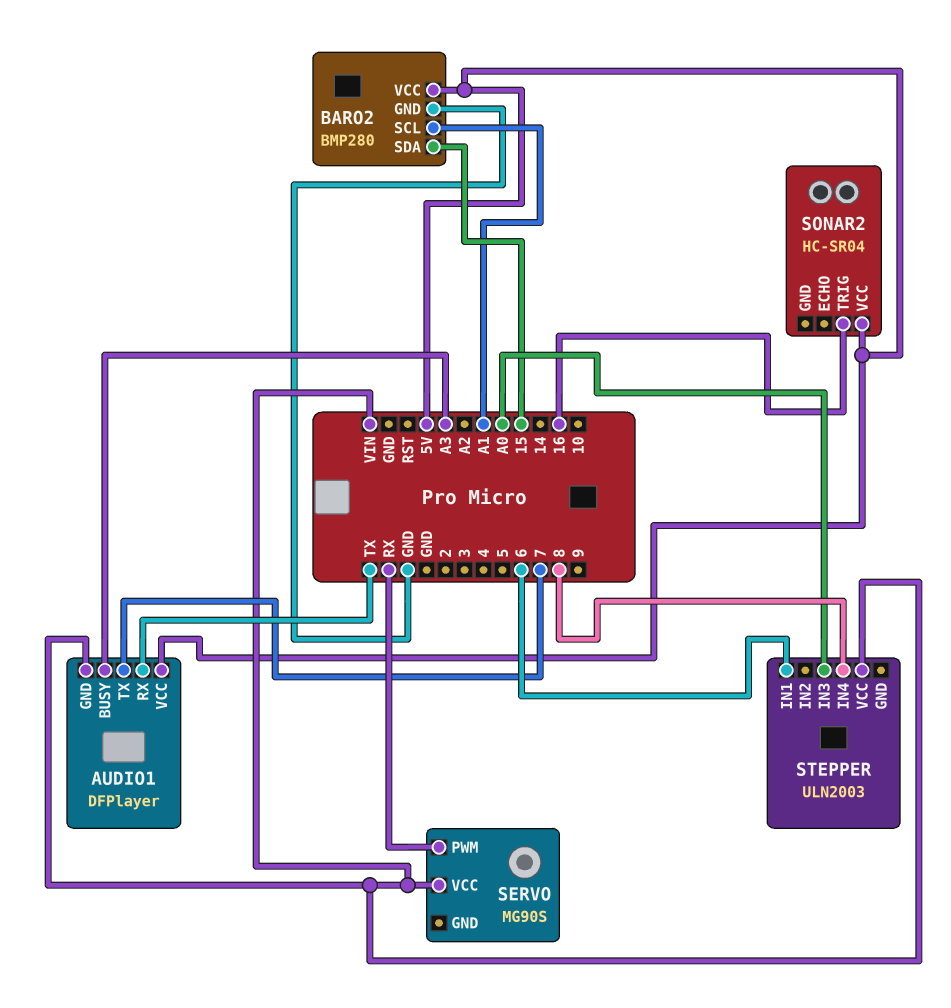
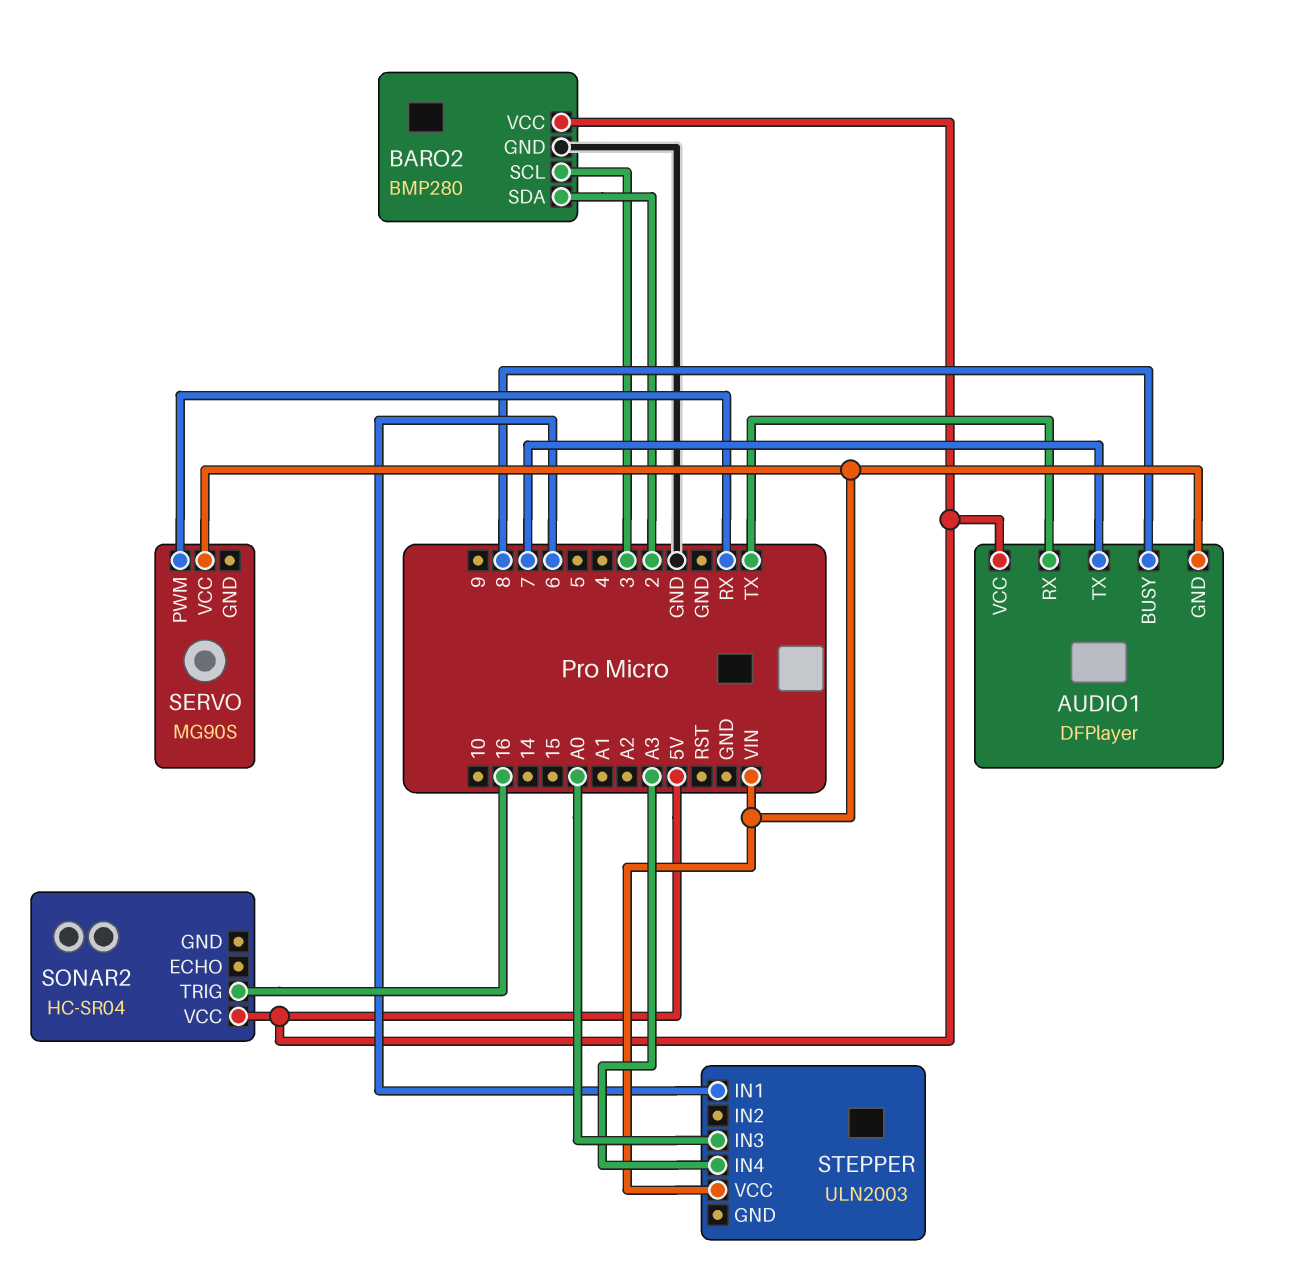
AUDIO1 pin BUSY: A3 -> 8
BARO2 pin SCL: A1 -> 3
BARO2 pin SDA: 15 -> 2
STEPPER pin IN4: 8 -> A3

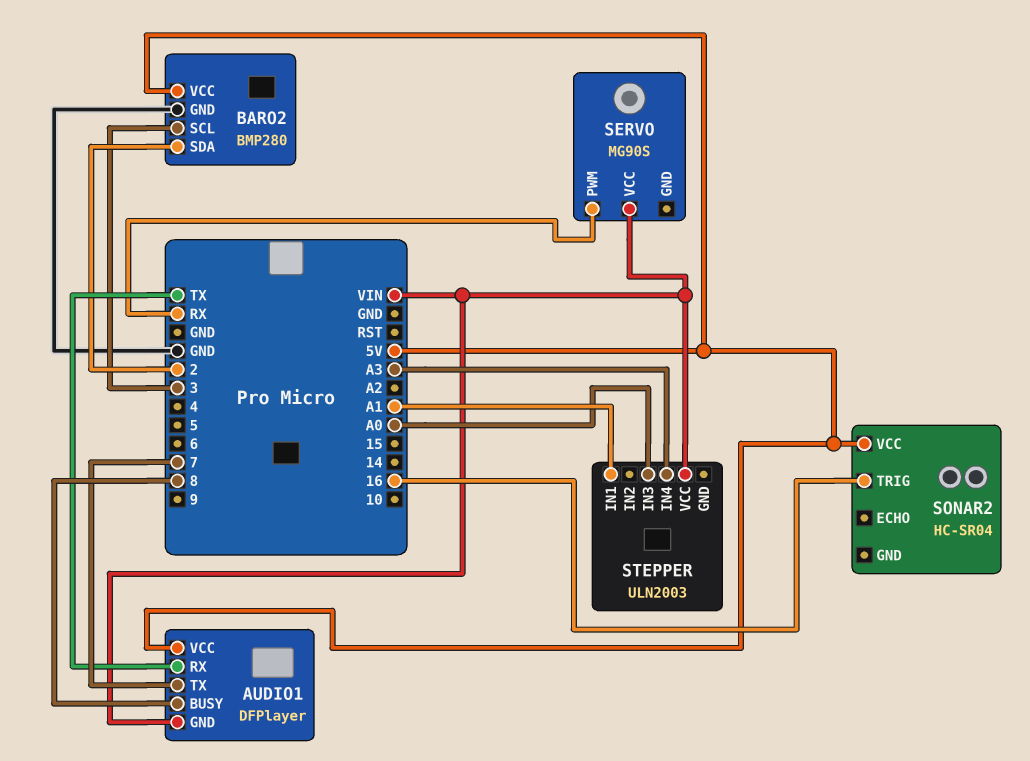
STEPPER pin IN1: 6 -> A1

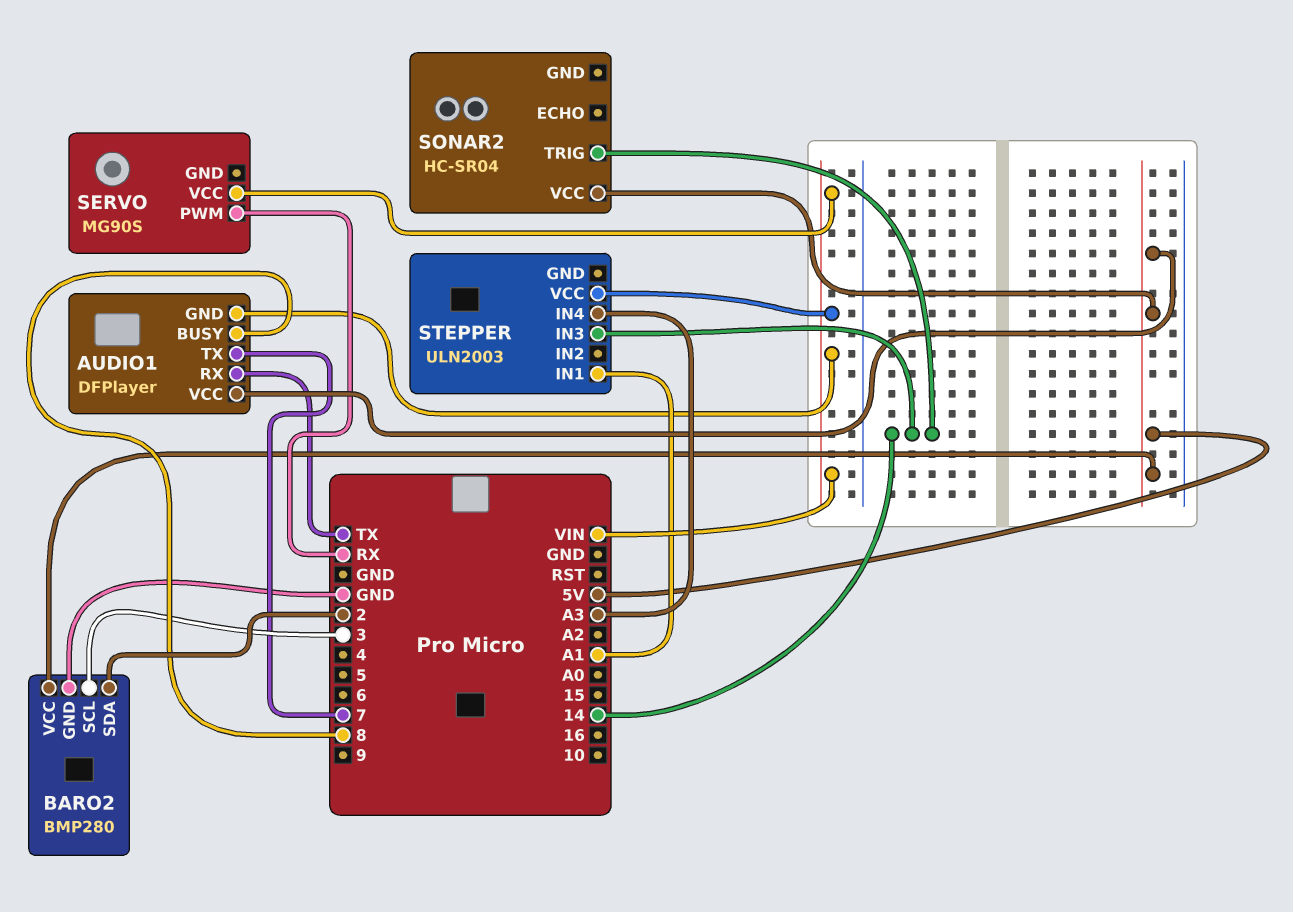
SONAR2 pin TRIG: 16 -> 14
STEPPER pin IN3: A0 -> 14

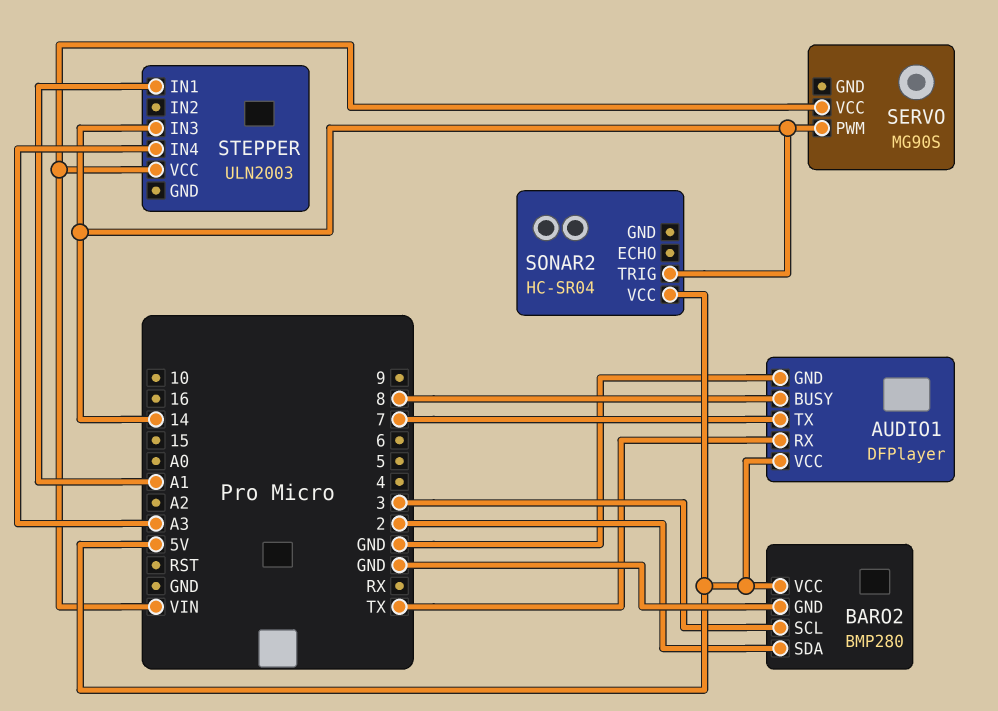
AUDIO1 pin GND: VIN -> GND
SERVO pin PWM: RX -> 14

